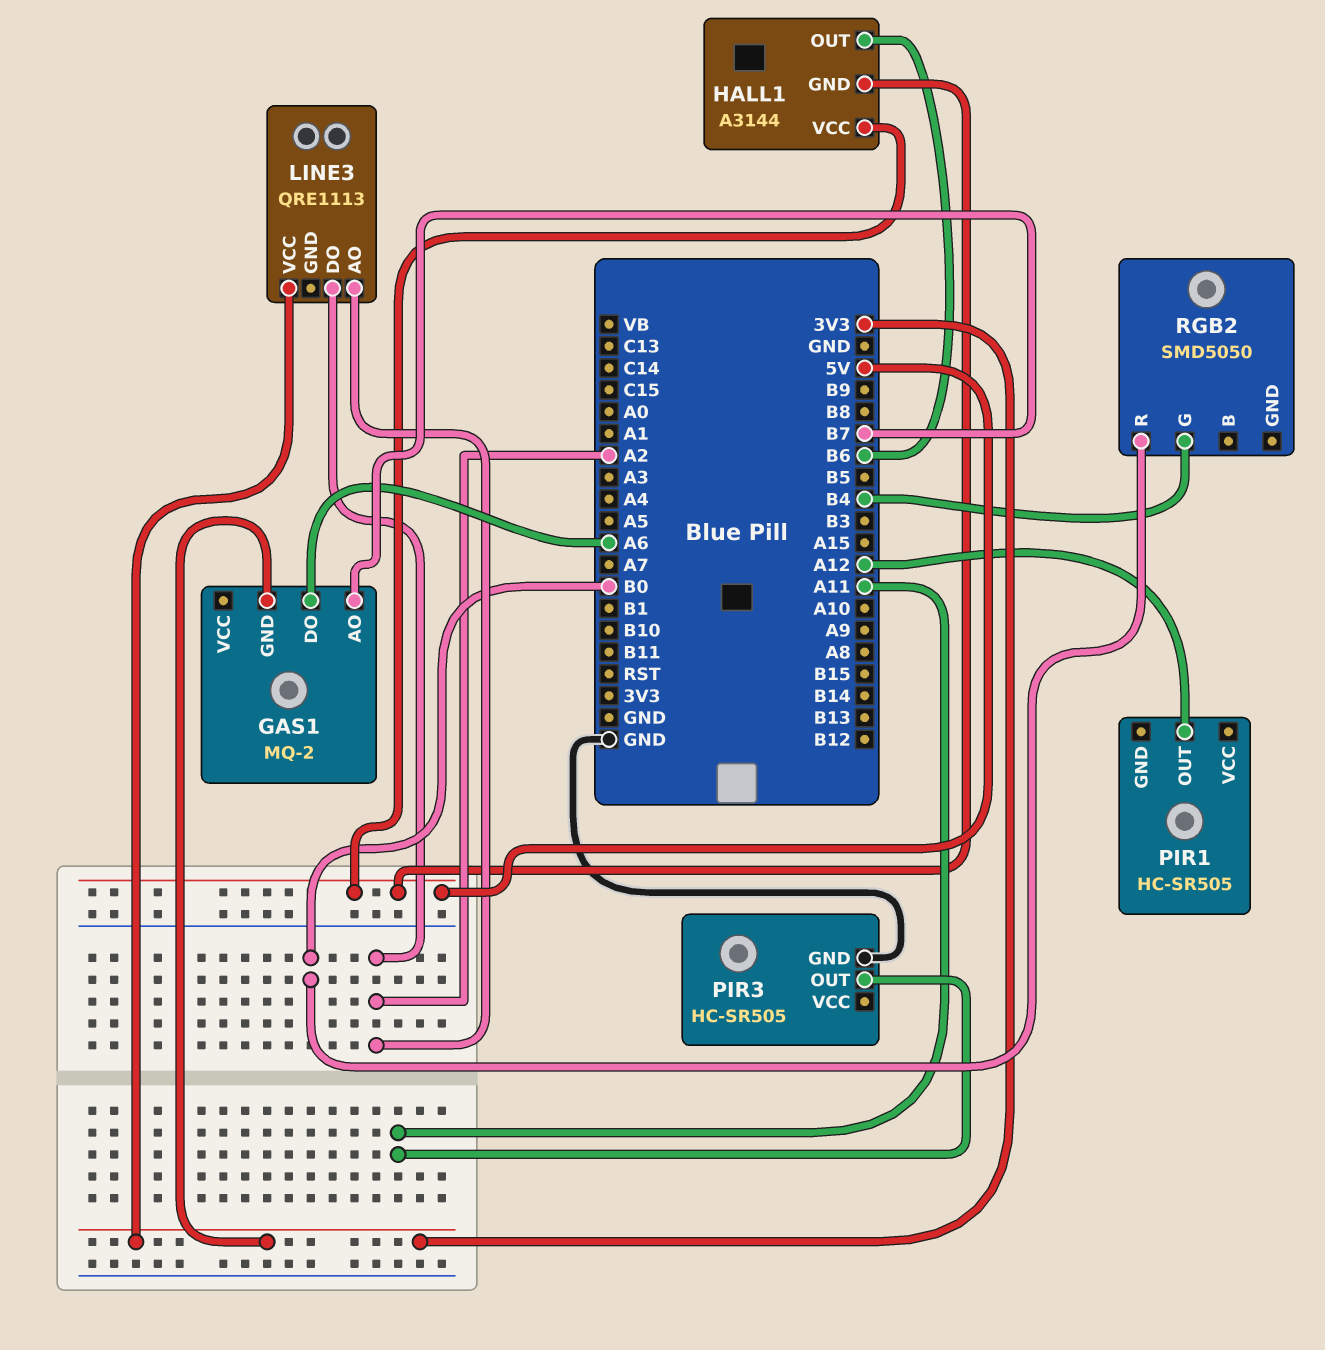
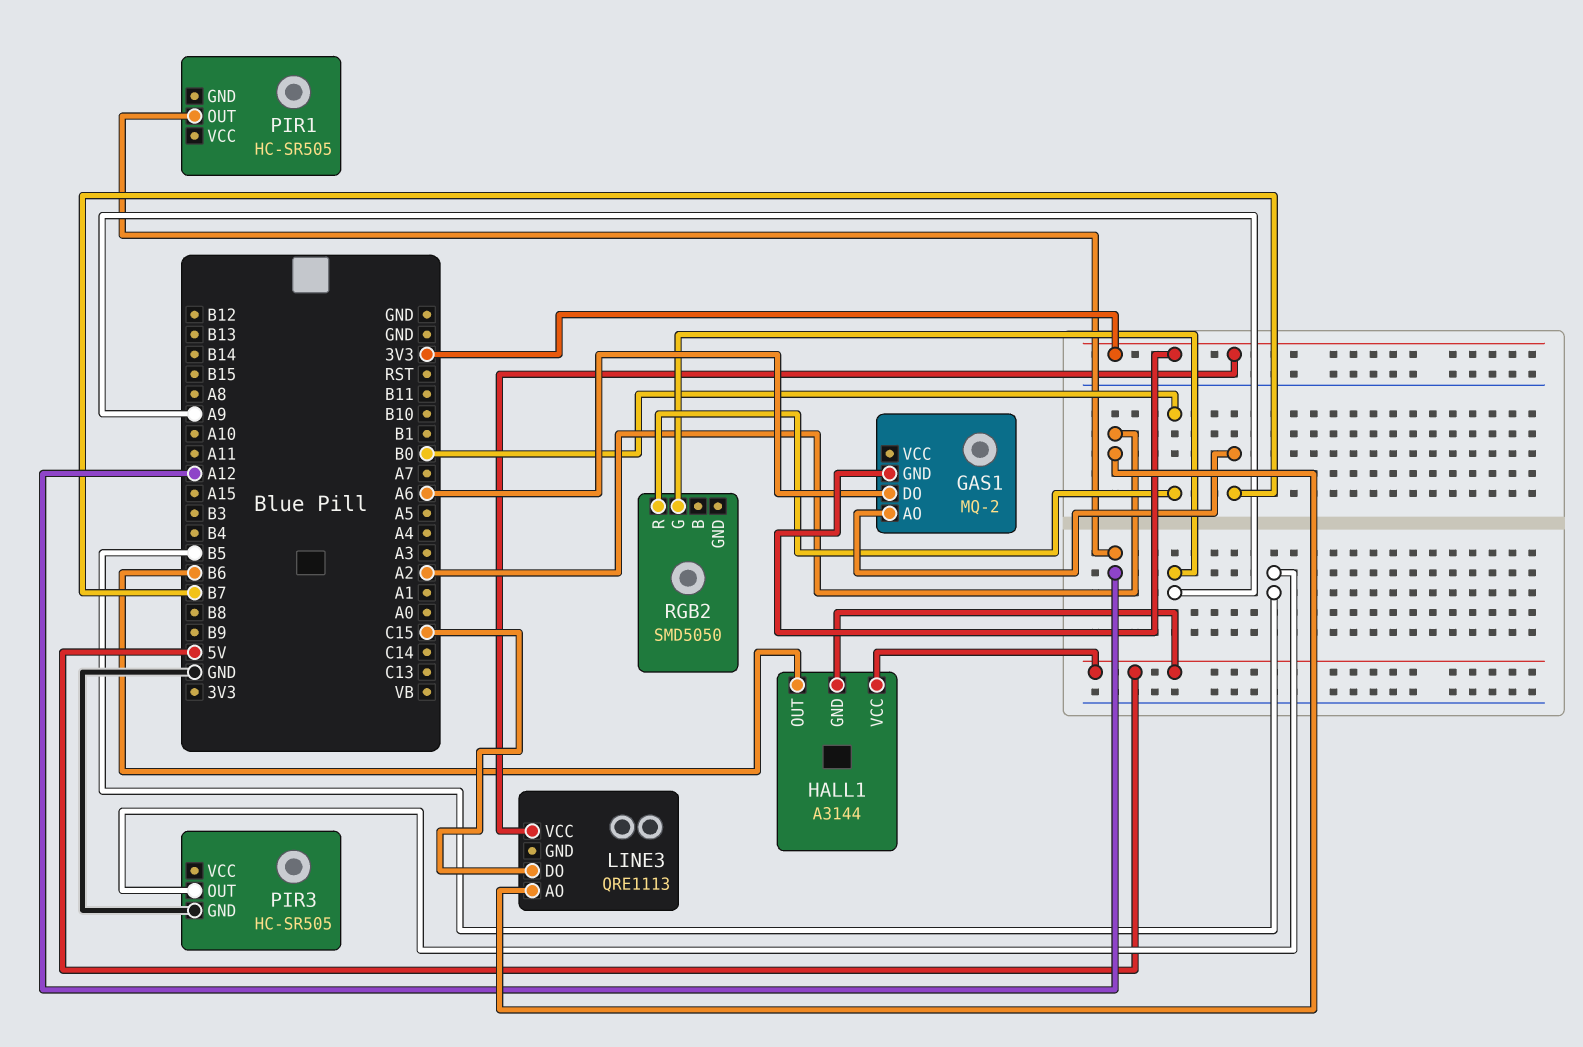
LINE3 pin DO: A2 -> C15
PIR3 pin OUT: A11 -> B5
RGB2 pin G: B4 -> A9

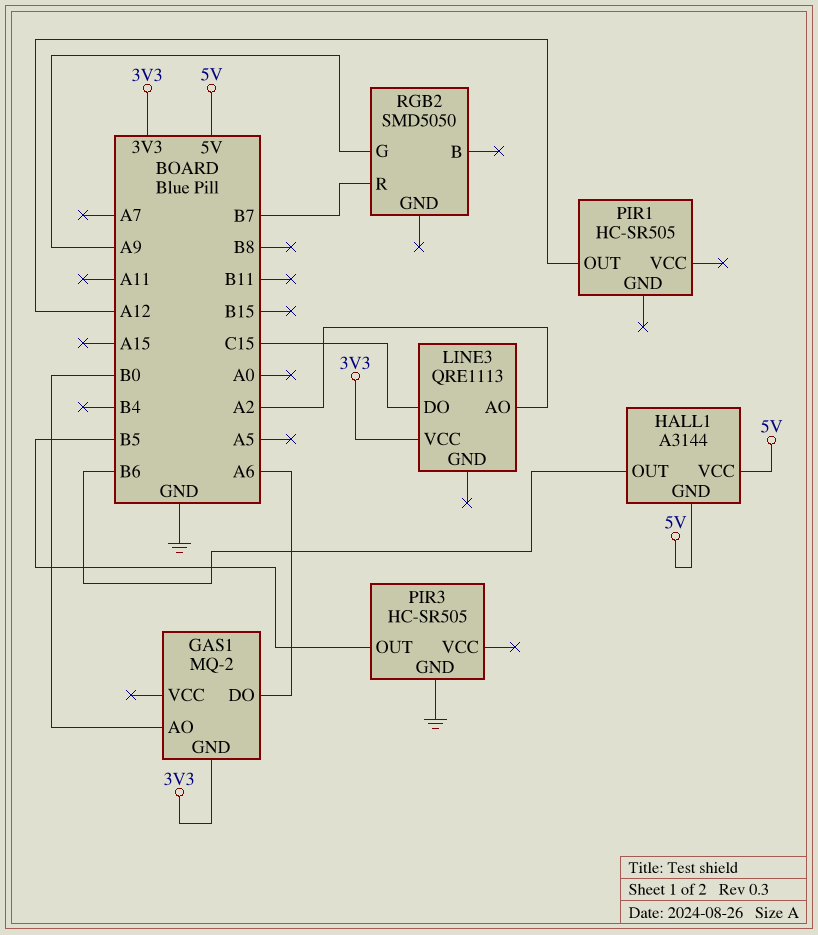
GAS1 pin AO: B7 -> B0
RGB2 pin R: B0 -> B7

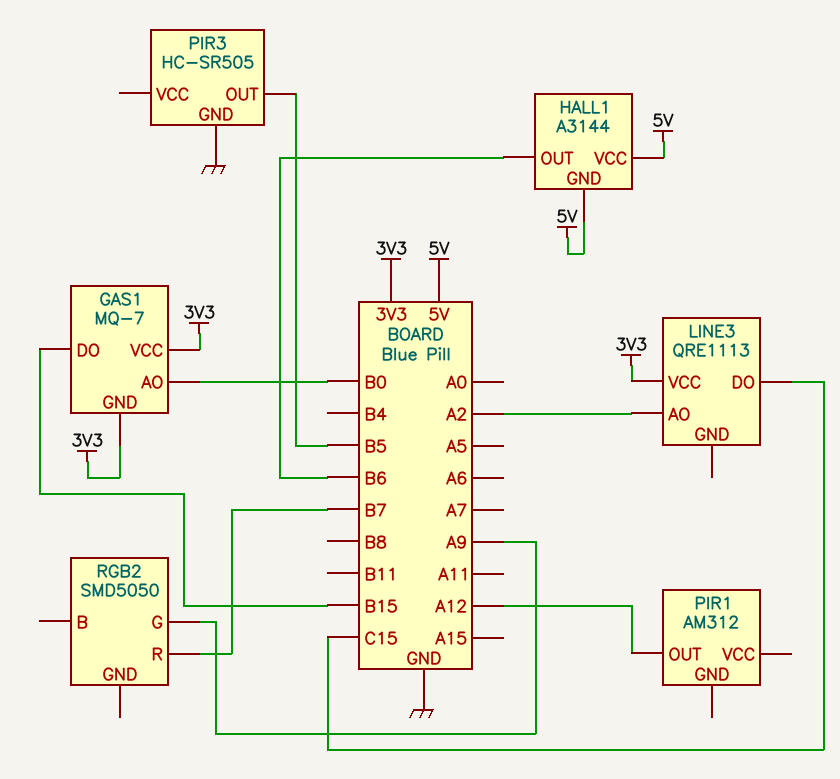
GAS1: MQ-2 -> MQ-7
GAS1 pin DO: A6 -> B15
GAS1 pin VCC: none -> 3V3
PIR1: HC-SR505 -> AM312

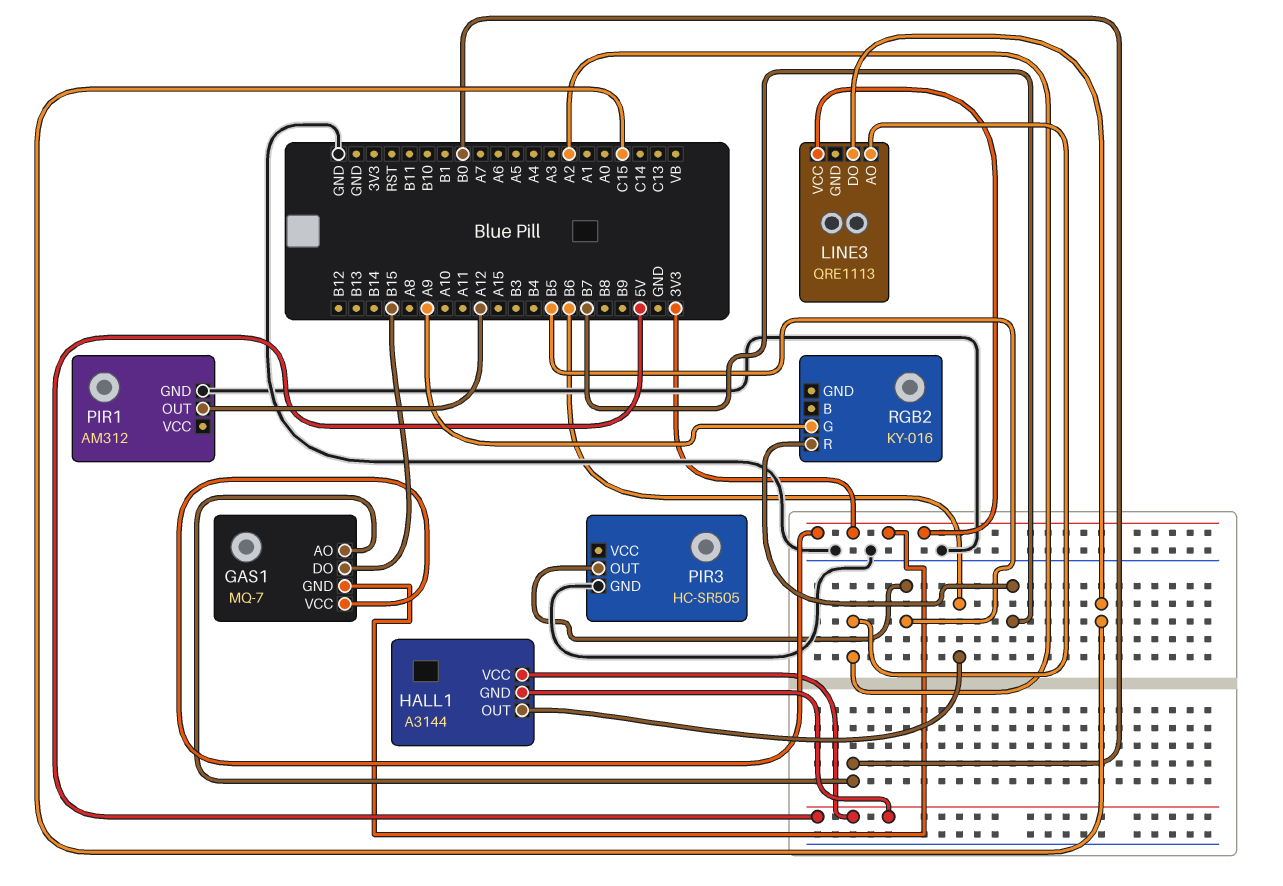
PIR1 pin GND: none -> GND
RGB2: SMD5050 -> KY-016

